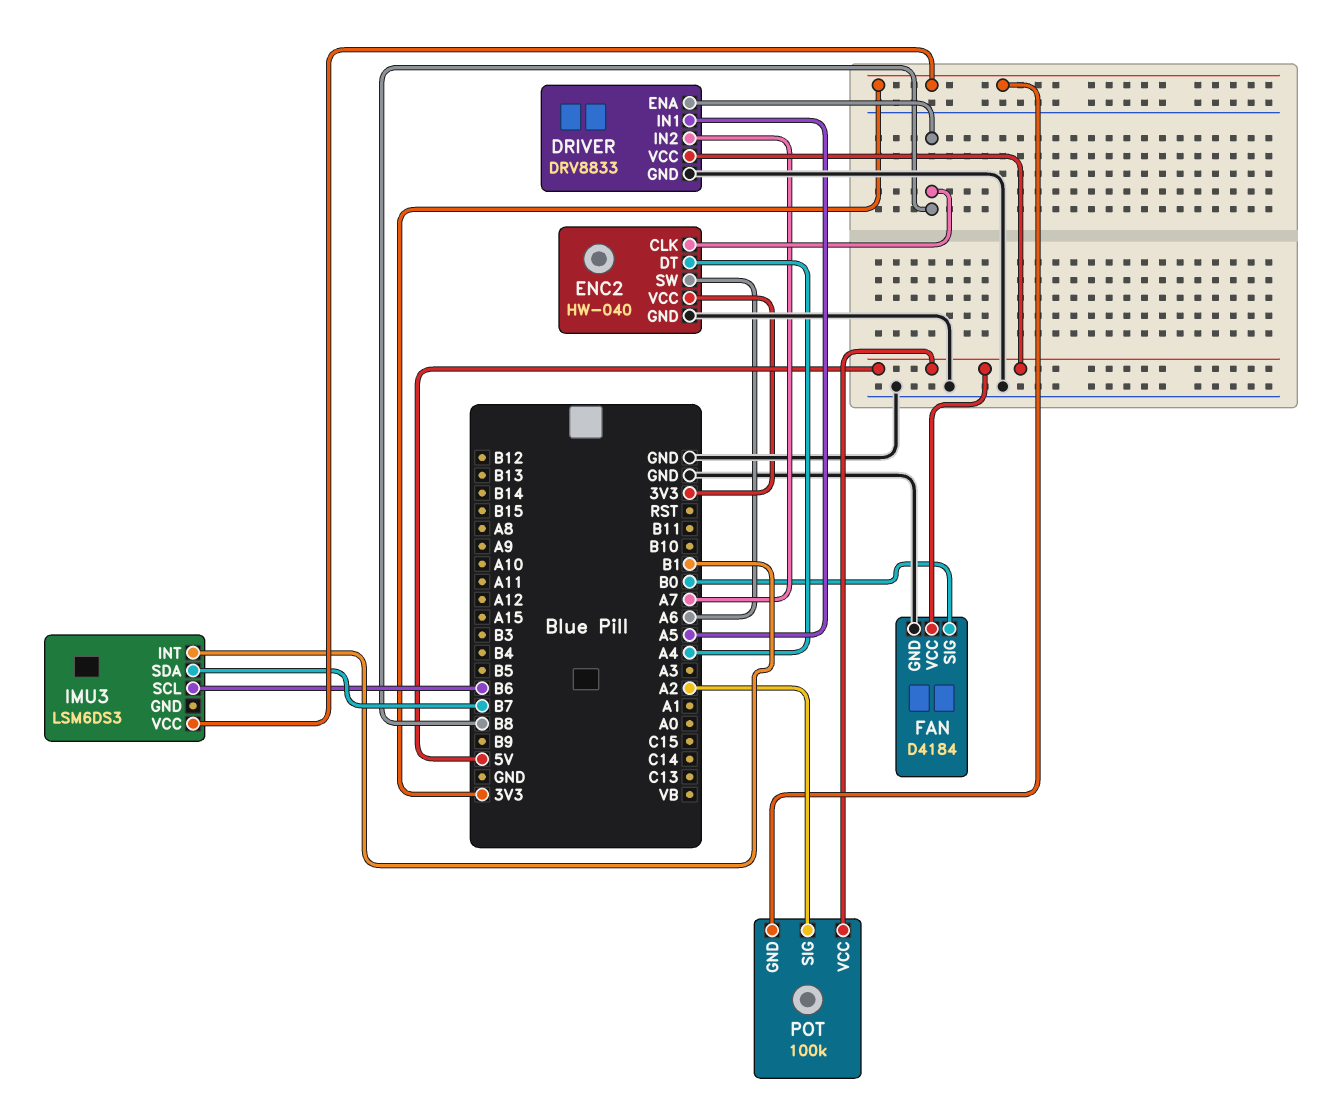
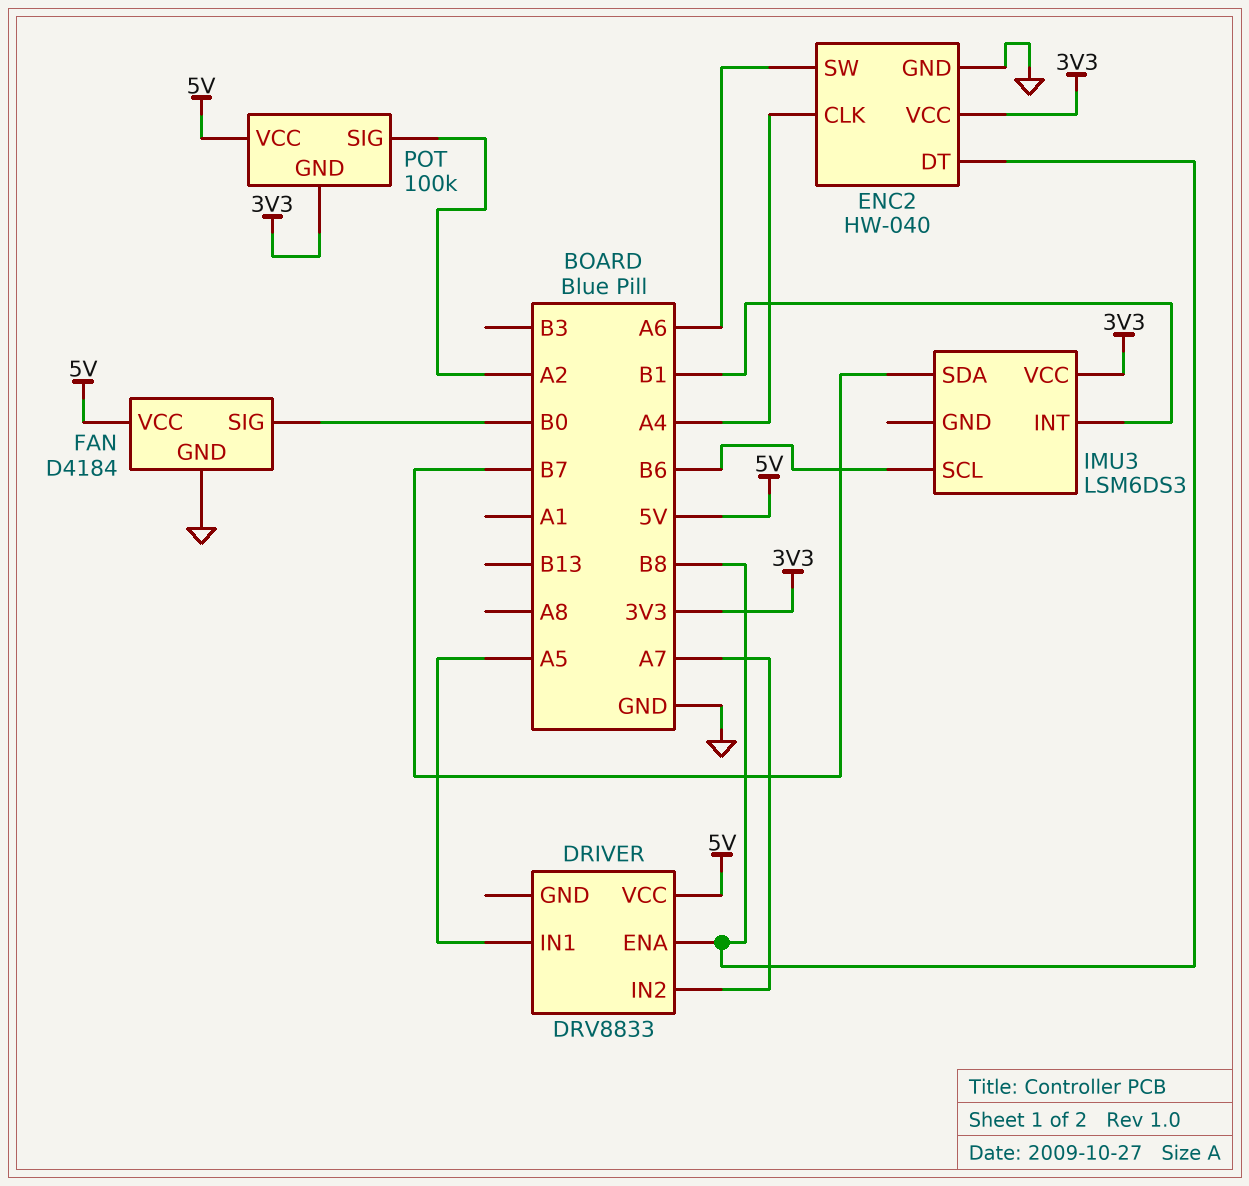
DRIVER pin GND: GND -> none
ENC2 pin CLK: B8 -> A4
ENC2 pin DT: A4 -> B8

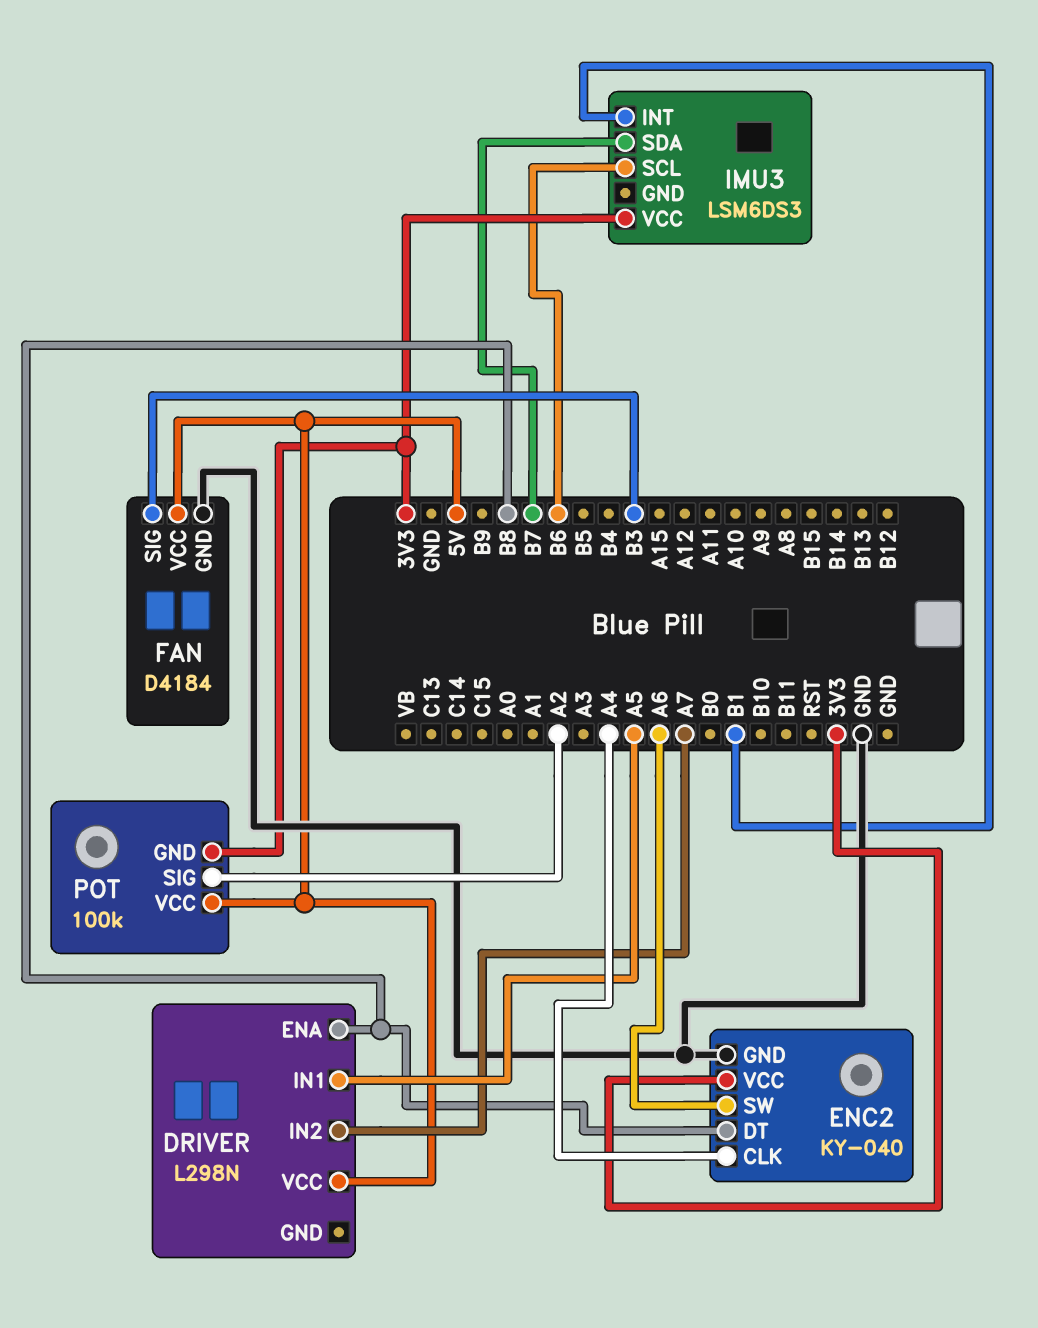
DRIVER: DRV8833 -> L298N
ENC2: HW-040 -> KY-040
FAN pin SIG: B0 -> B3

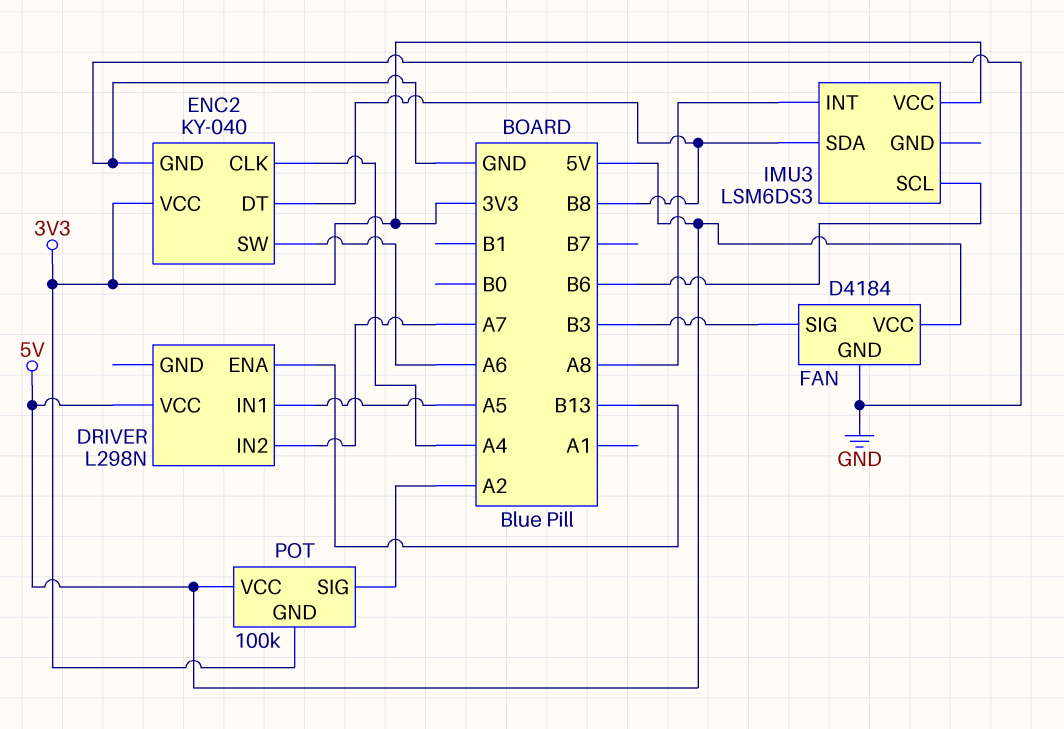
DRIVER pin ENA: B8 -> B13
IMU3 pin INT: B1 -> A8
IMU3 pin SDA: B7 -> B8

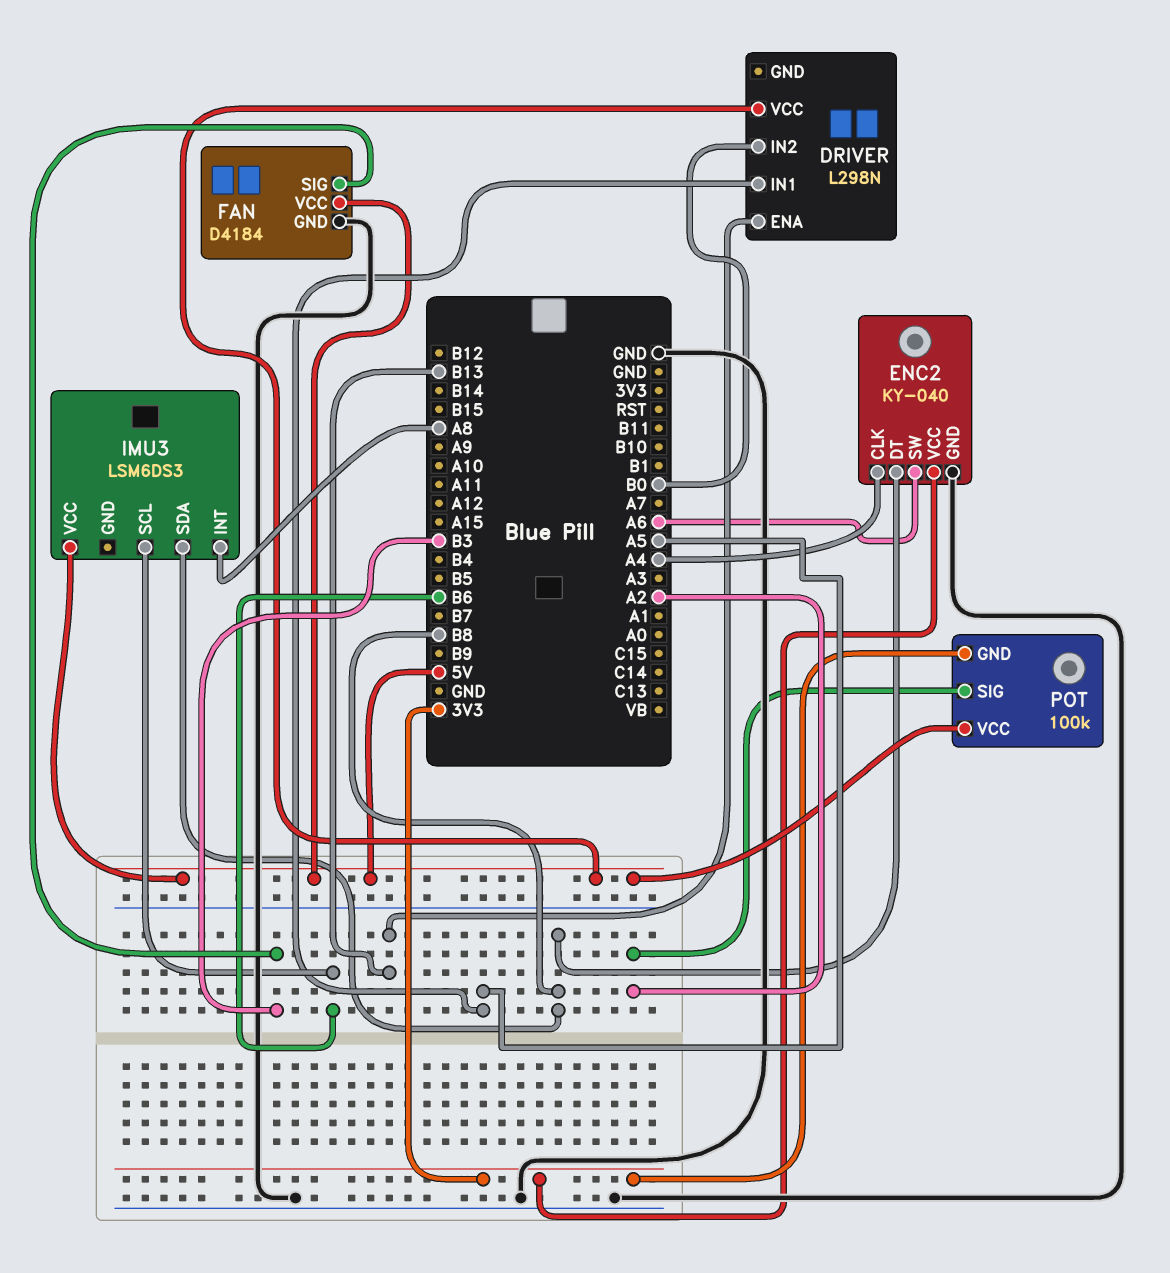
DRIVER pin IN2: A7 -> B0
IMU3 pin VCC: 3V3 -> 5V

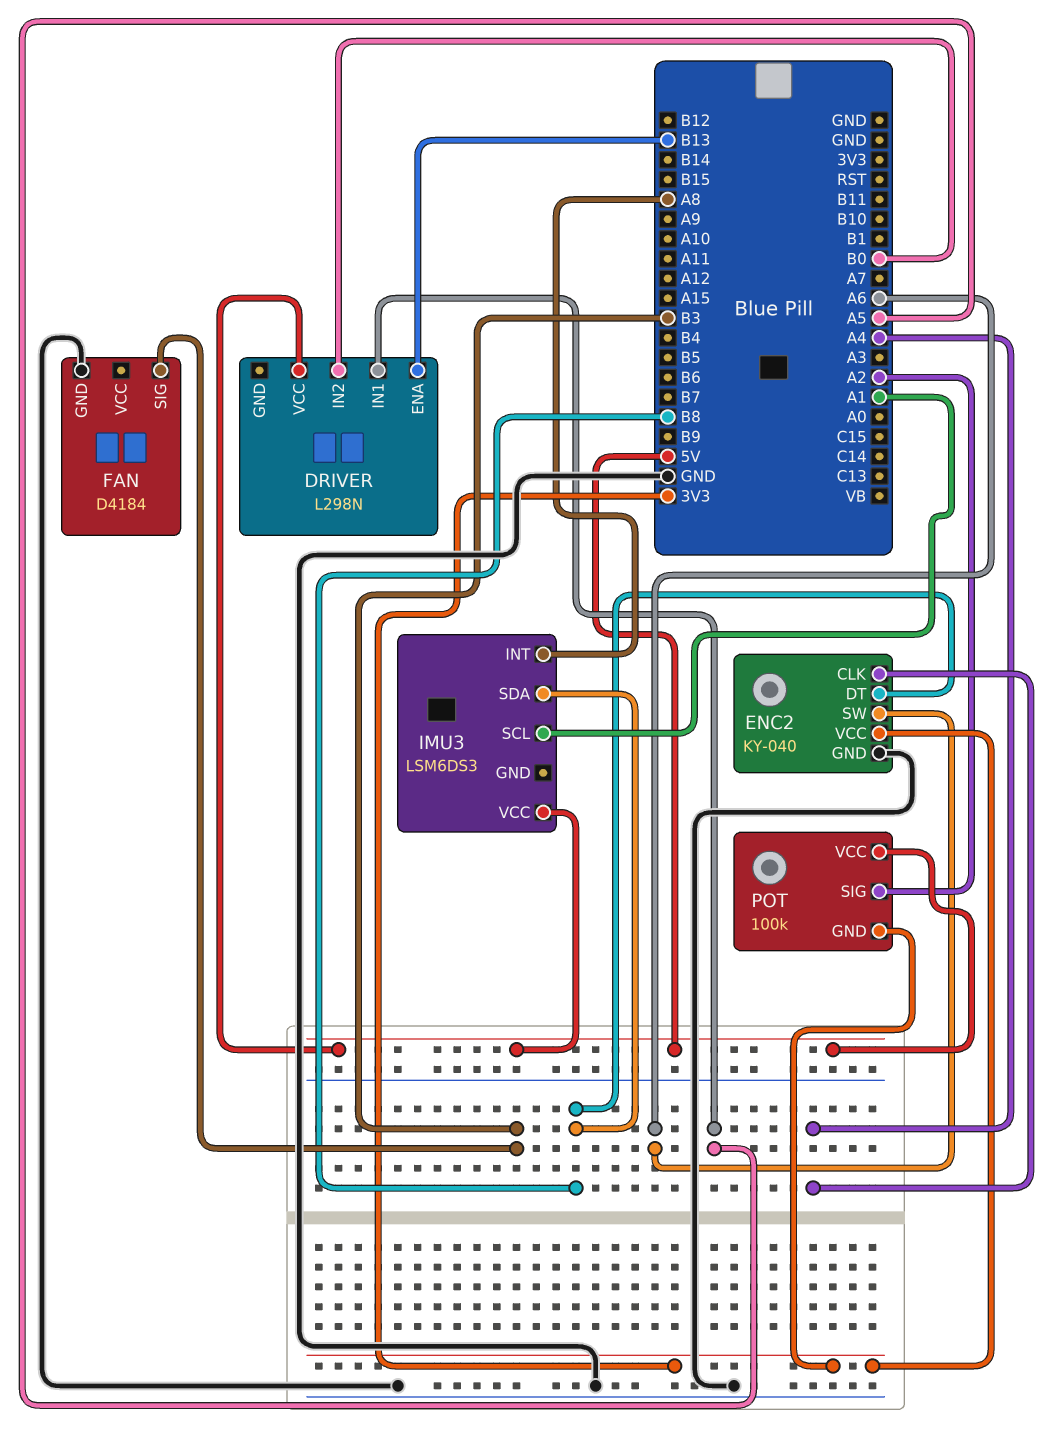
FAN pin VCC: 5V -> none
IMU3 pin SCL: B6 -> A1

